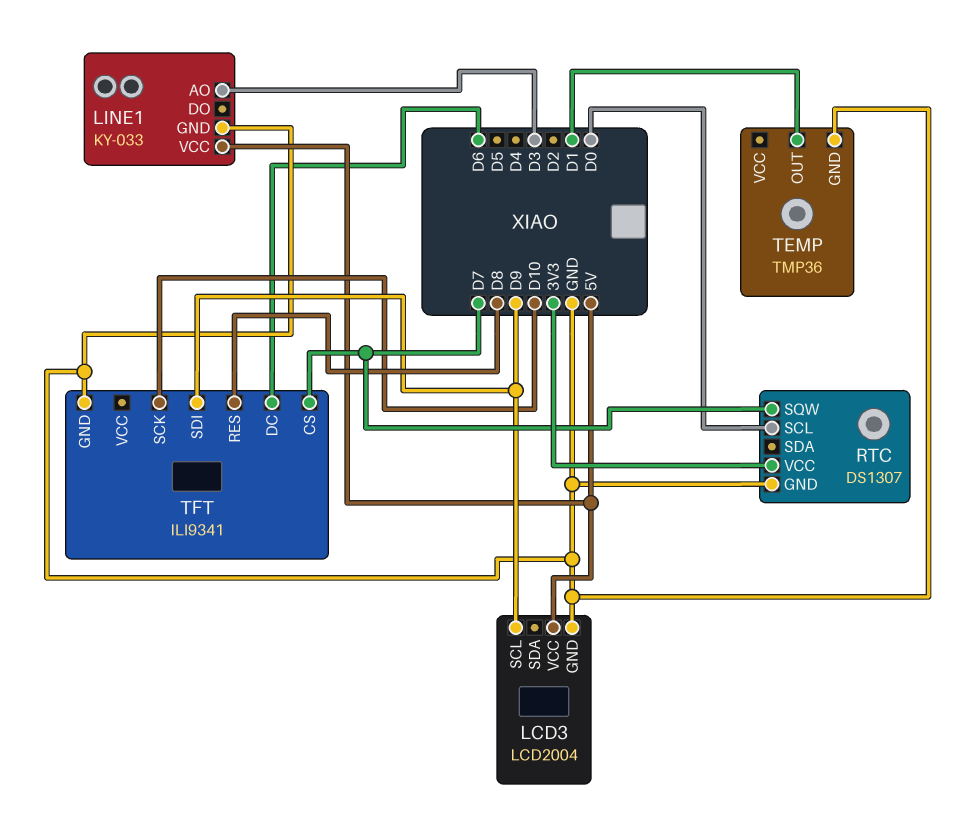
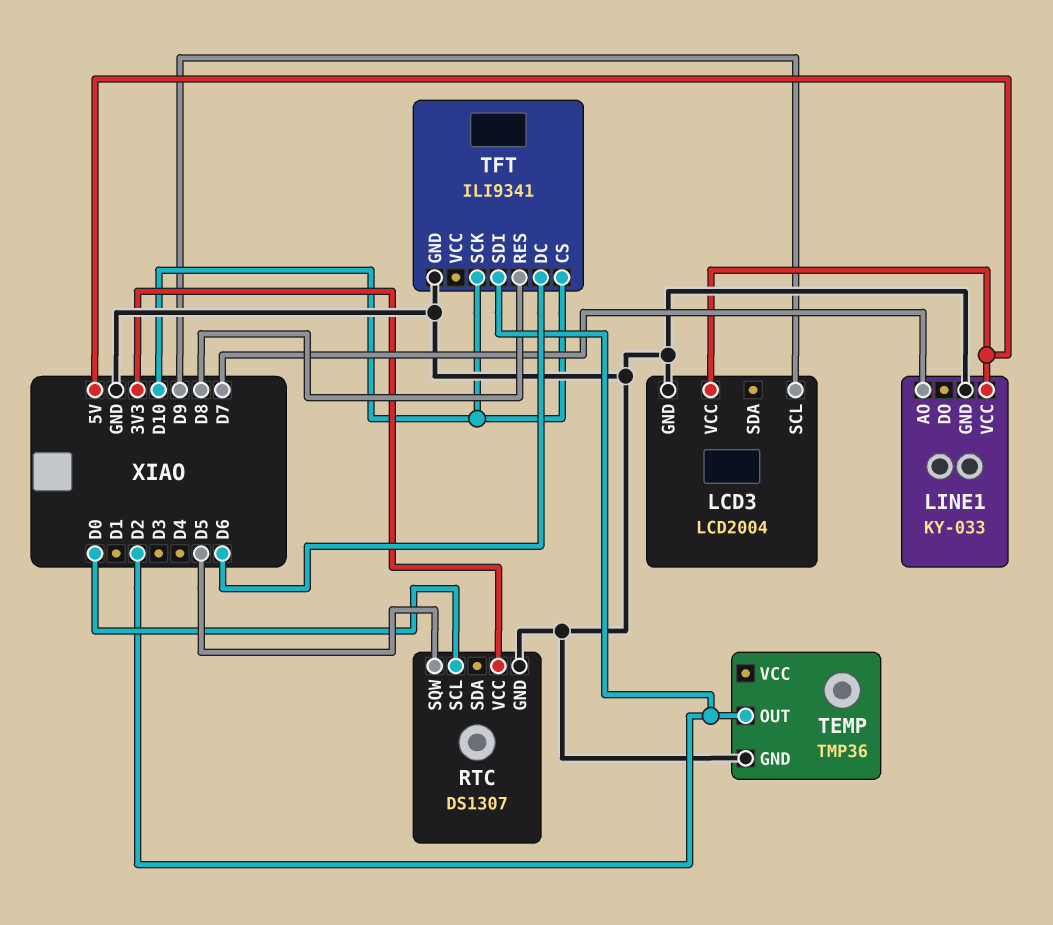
LINE1 pin AO: D3 -> D7
RTC pin SQW: D7 -> D5
TEMP pin OUT: D1 -> D2
TFT pin CS: D7 -> D10
TFT pin SDI: D9 -> D2

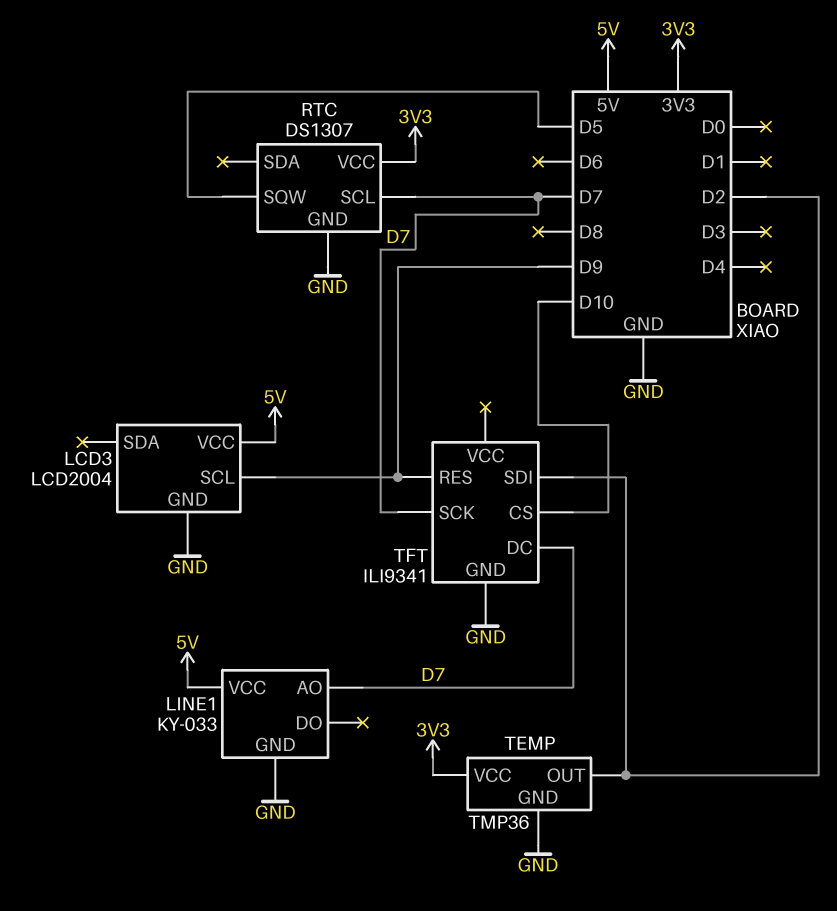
RTC pin SCL: D0 -> D7
TEMP pin VCC: none -> 3V3
TFT pin DC: D6 -> D7
TFT pin RES: D8 -> D9
TFT pin SCK: D10 -> D7

